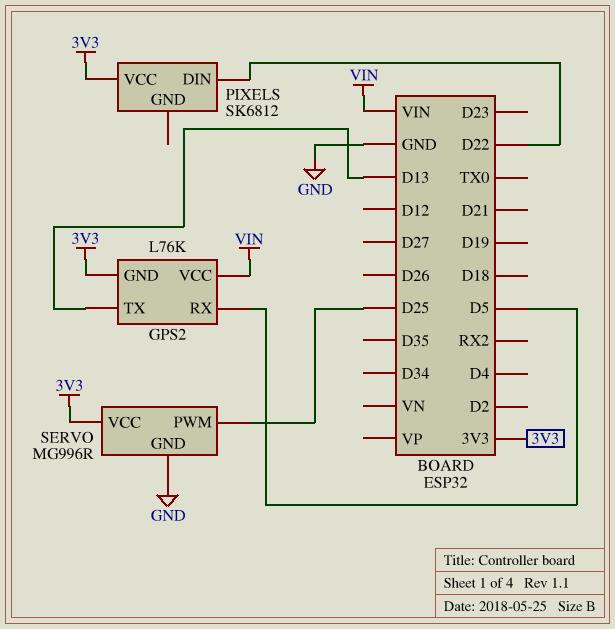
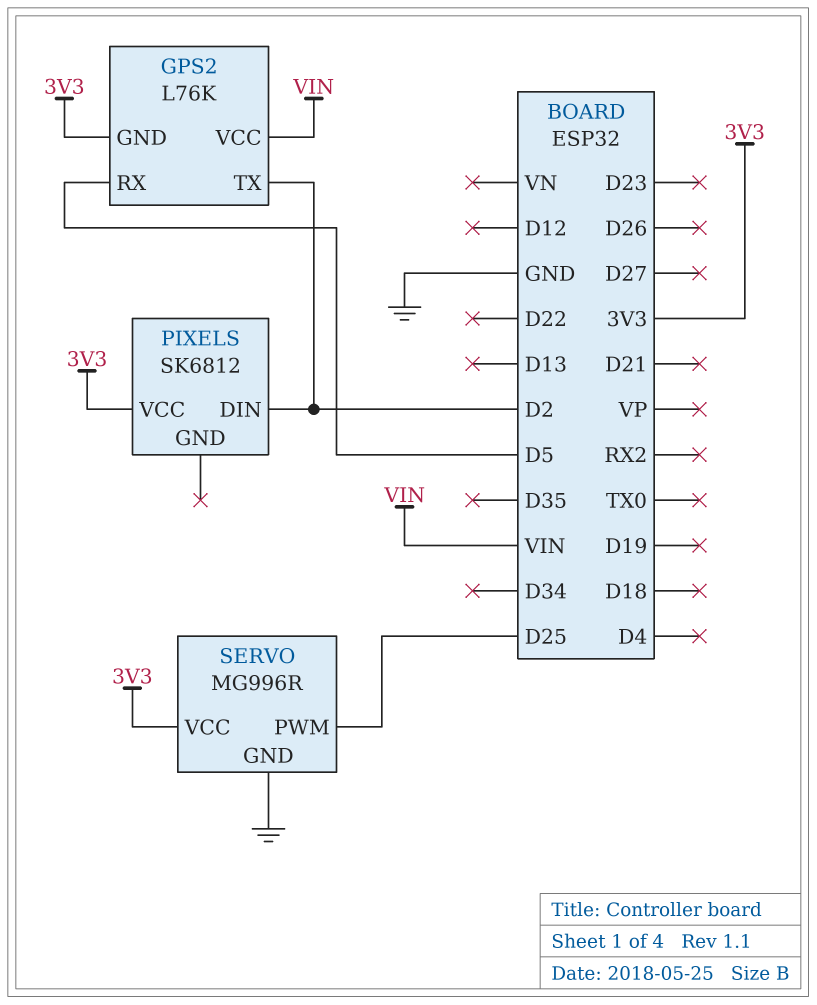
GPS2 pin TX: D13 -> D2
PIXELS pin DIN: D22 -> D2

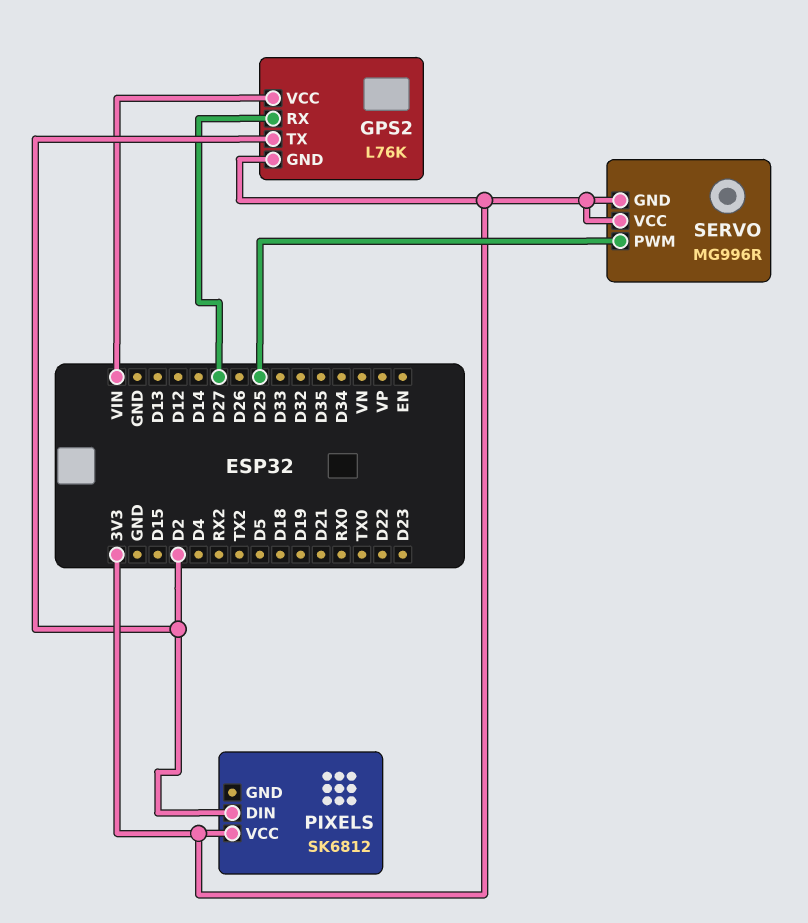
GPS2 pin RX: D5 -> D27
SERVO pin GND: GND -> 3V3

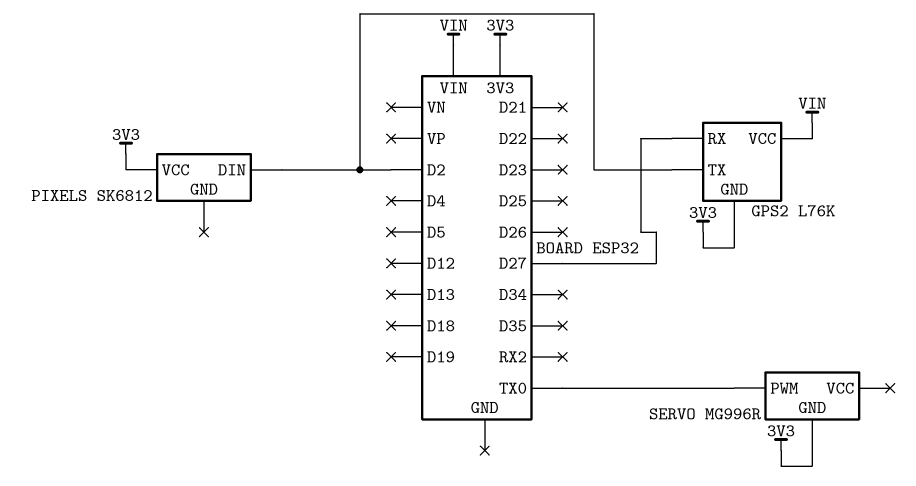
SERVO pin PWM: D25 -> TX0
SERVO pin VCC: 3V3 -> none

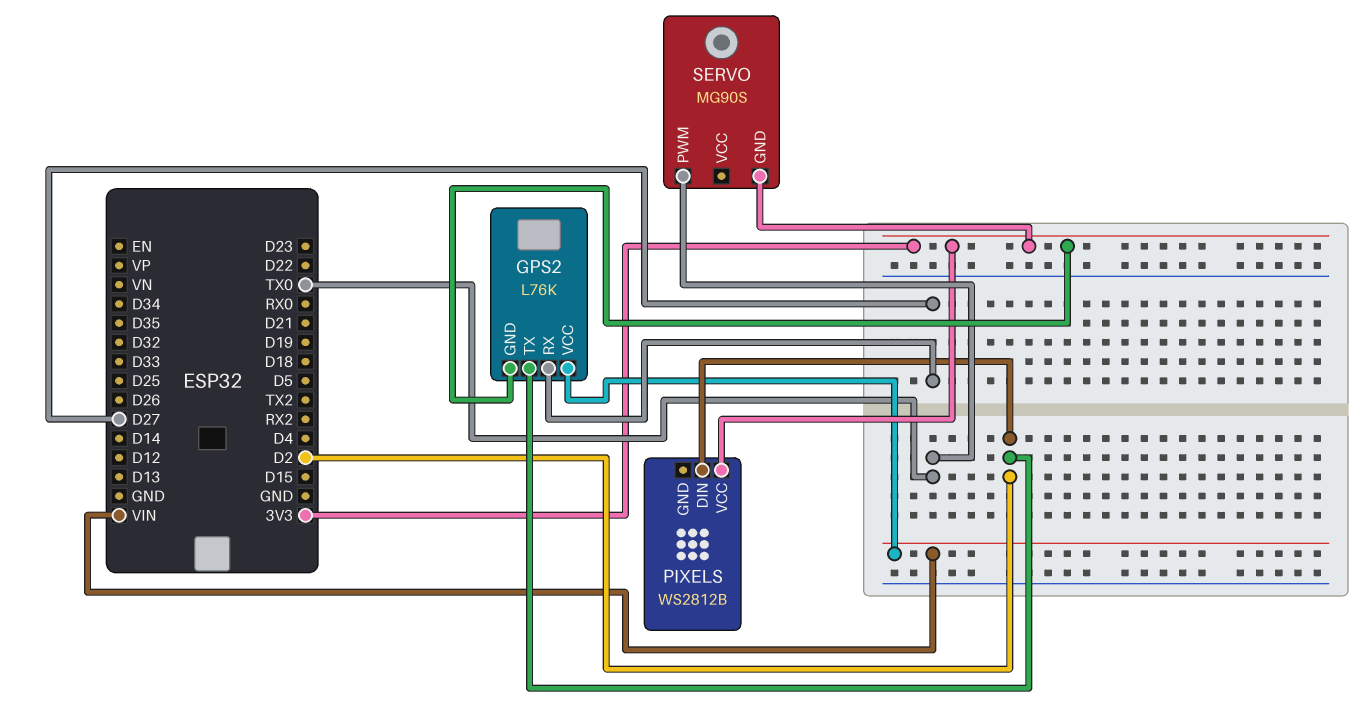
PIXELS: SK6812 -> WS2812B
SERVO: MG996R -> MG90S

